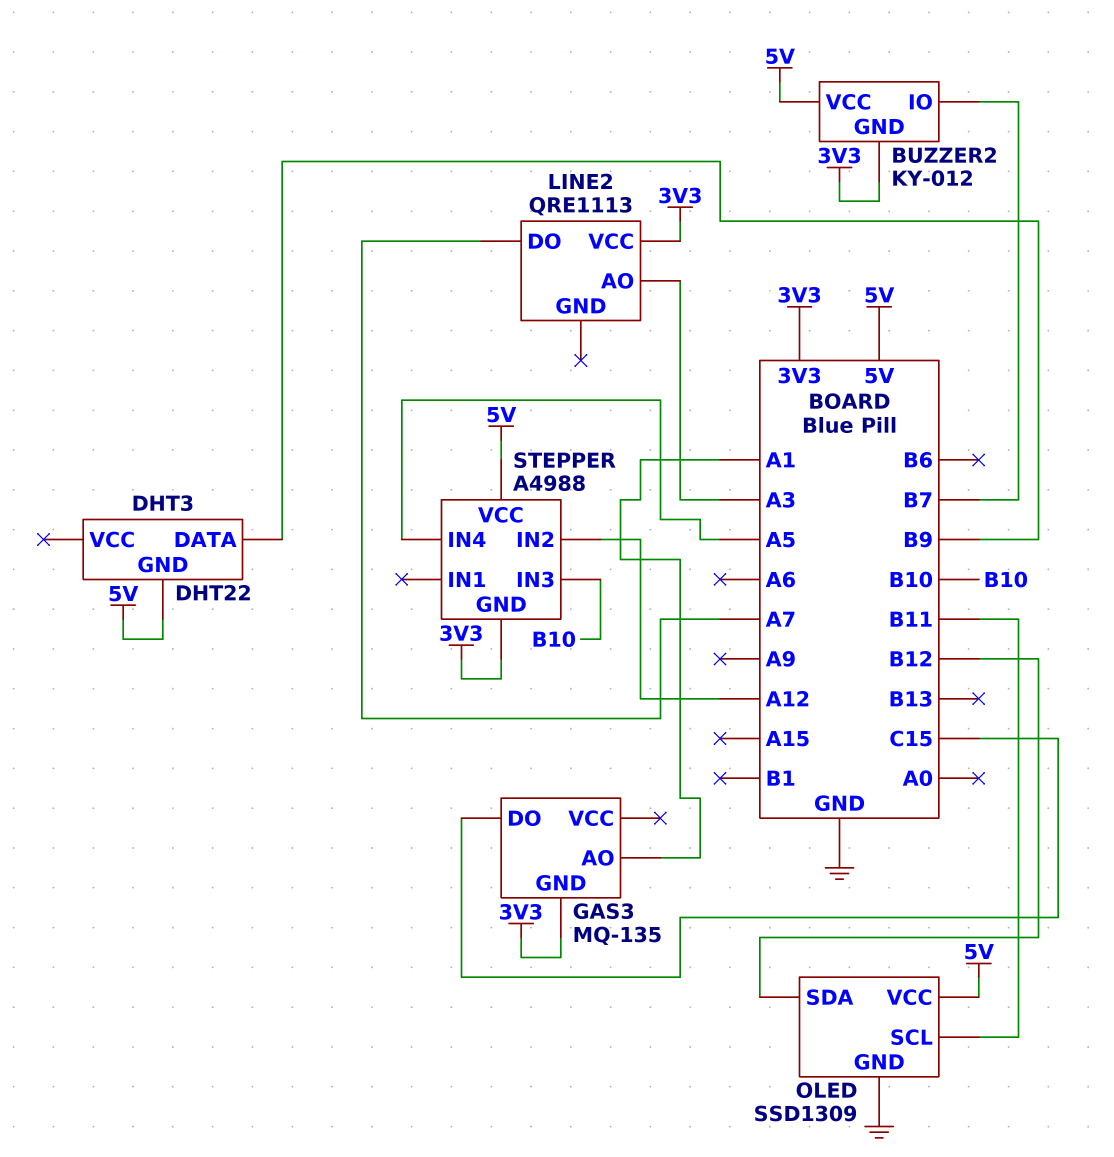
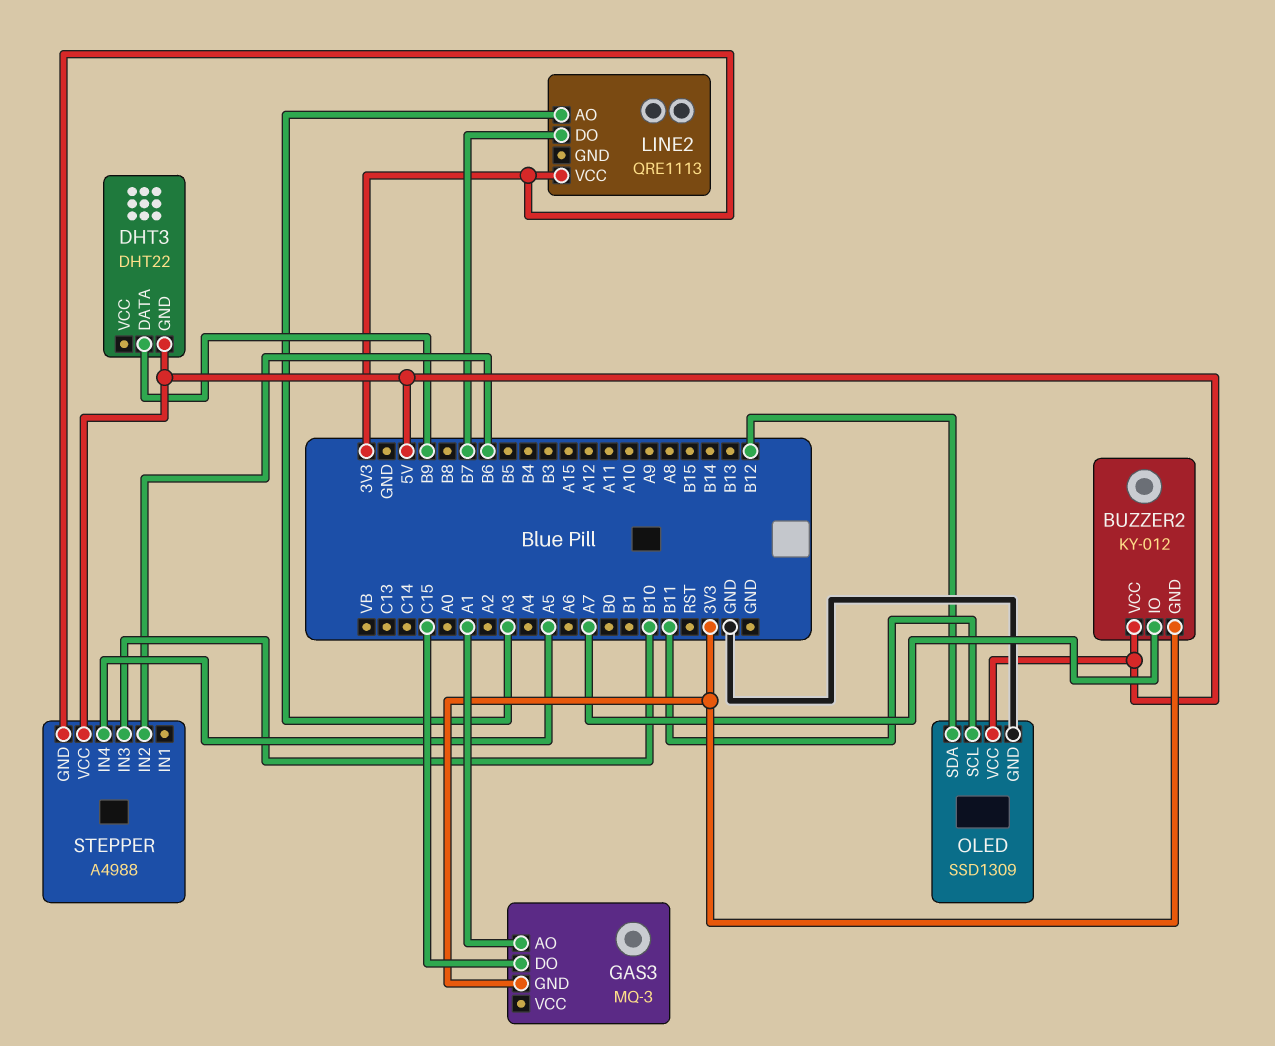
BUZZER2 pin IO: B7 -> A7
GAS3: MQ-135 -> MQ-3
LINE2 pin DO: A7 -> B7
STEPPER pin IN2: A12 -> B6

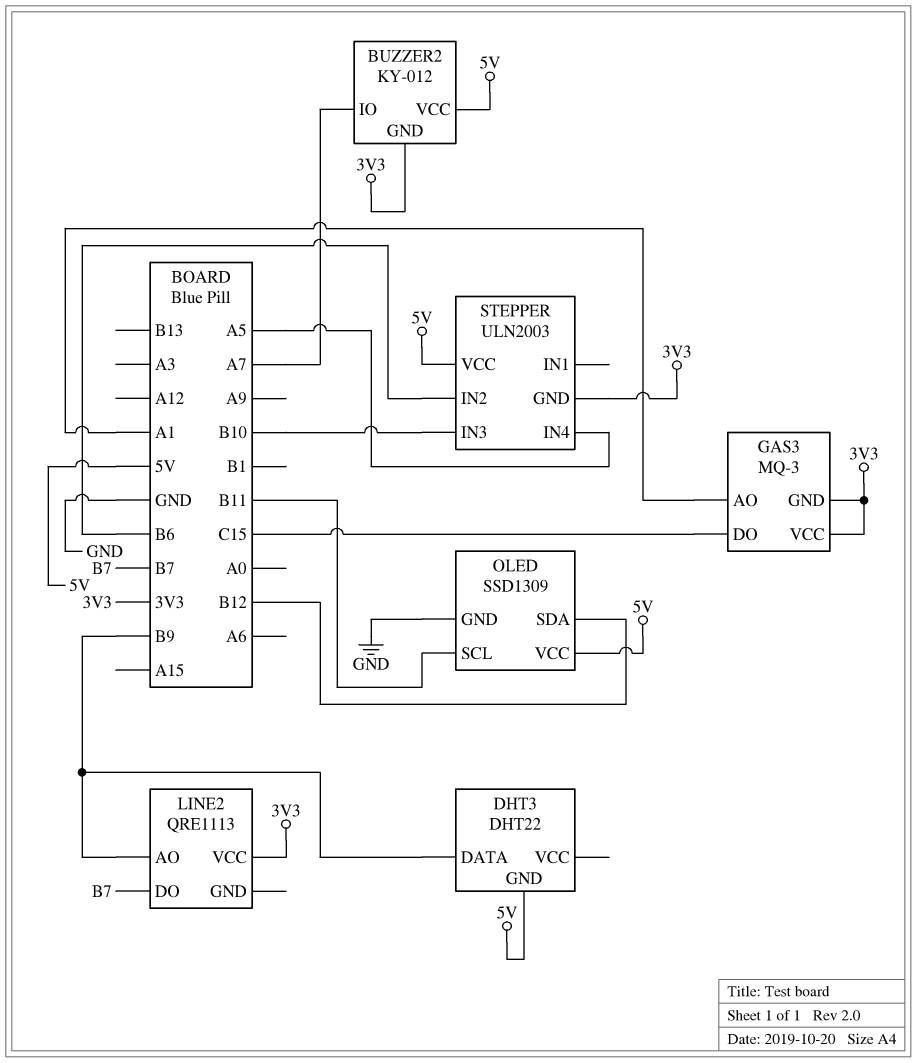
GAS3 pin VCC: none -> 3V3
LINE2 pin AO: A3 -> B9
STEPPER: A4988 -> ULN2003

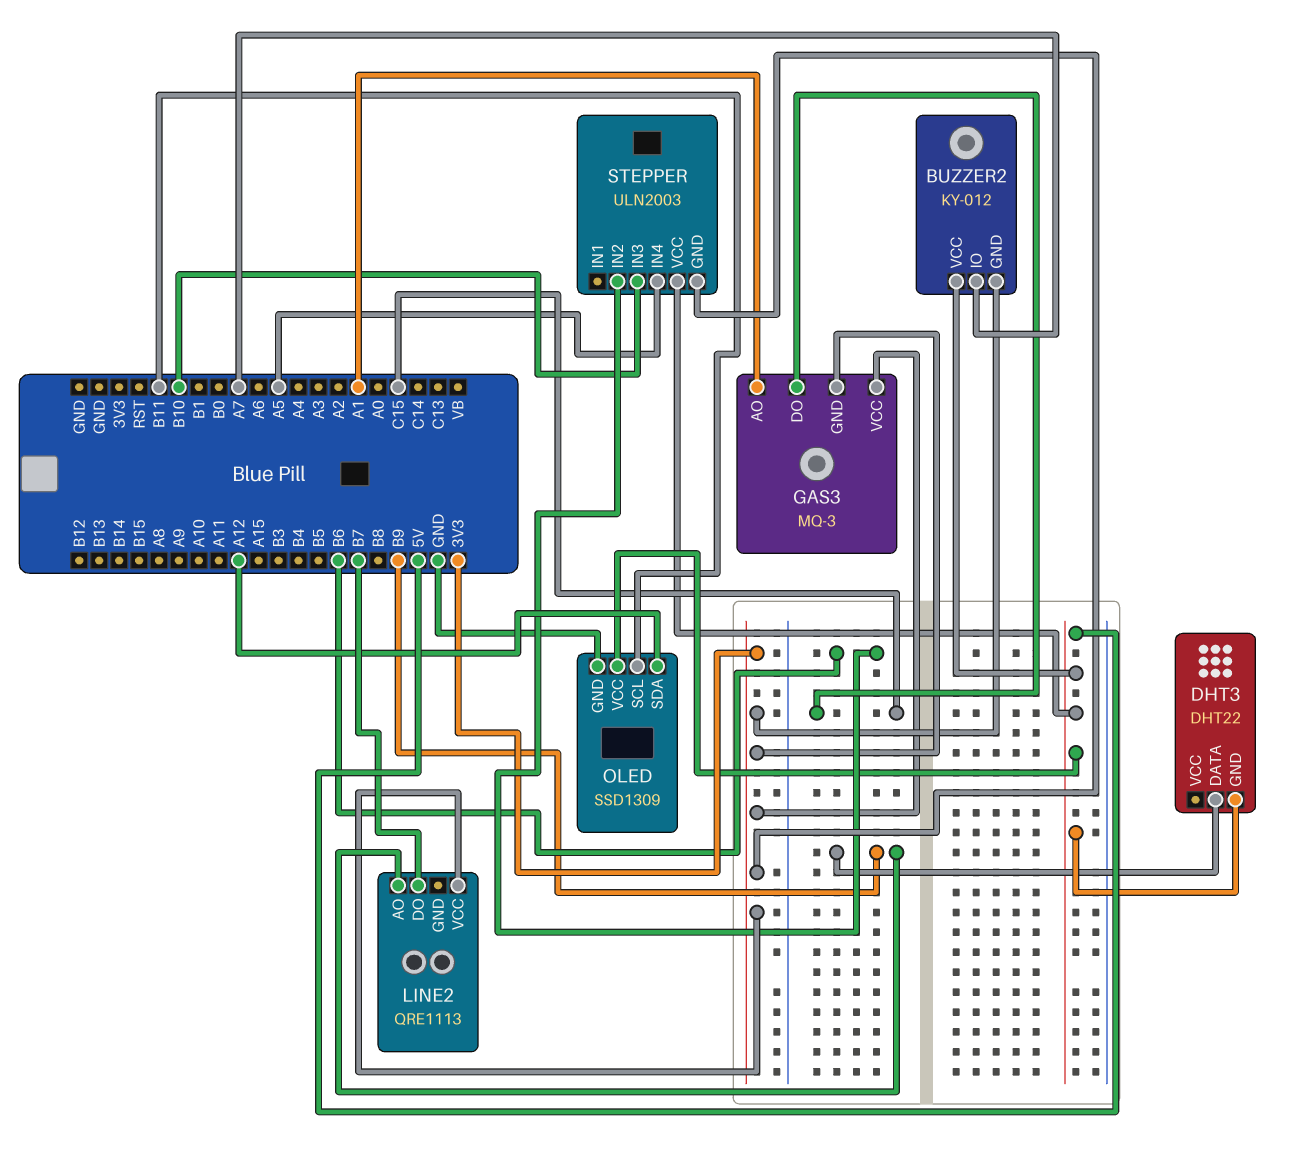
OLED pin SDA: B12 -> A12

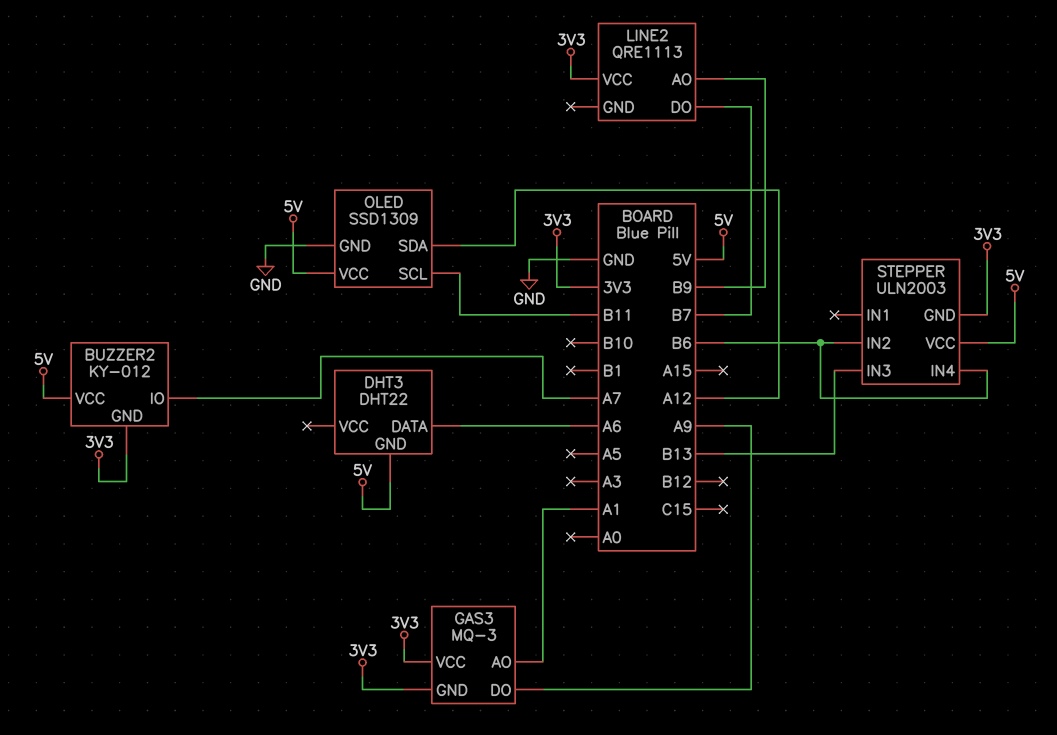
DHT3 pin DATA: B9 -> A6
GAS3 pin DO: C15 -> A9
STEPPER pin IN3: B10 -> B13
STEPPER pin IN4: A5 -> B6

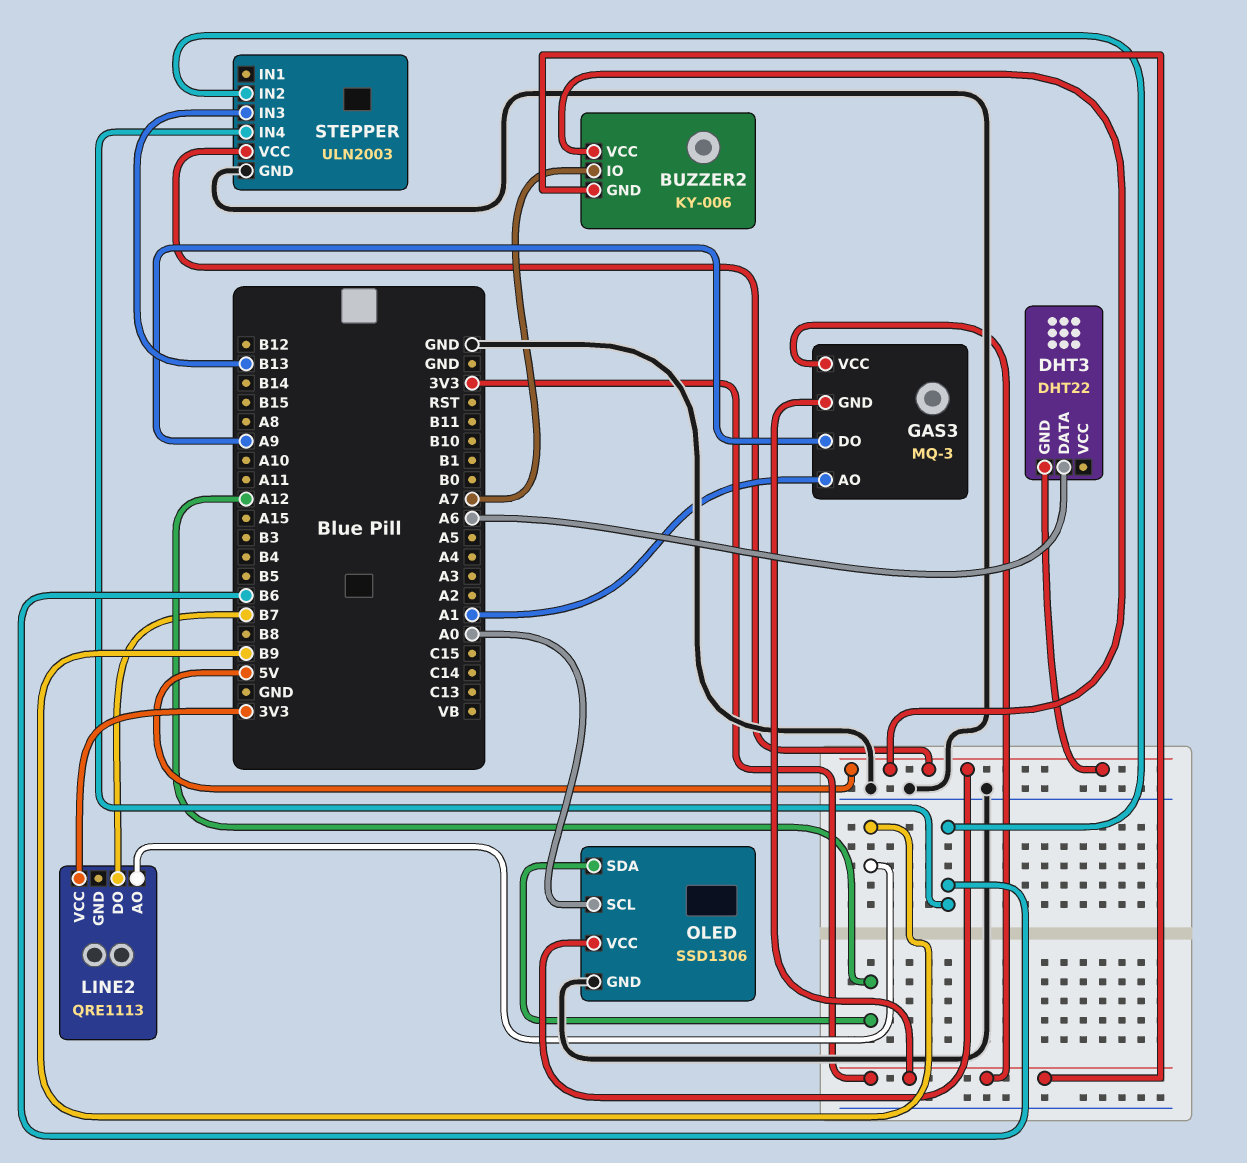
BUZZER2: KY-012 -> KY-006
OLED: SSD1309 -> SSD1306
OLED pin SCL: B11 -> A0
STEPPER pin GND: 3V3 -> GND

